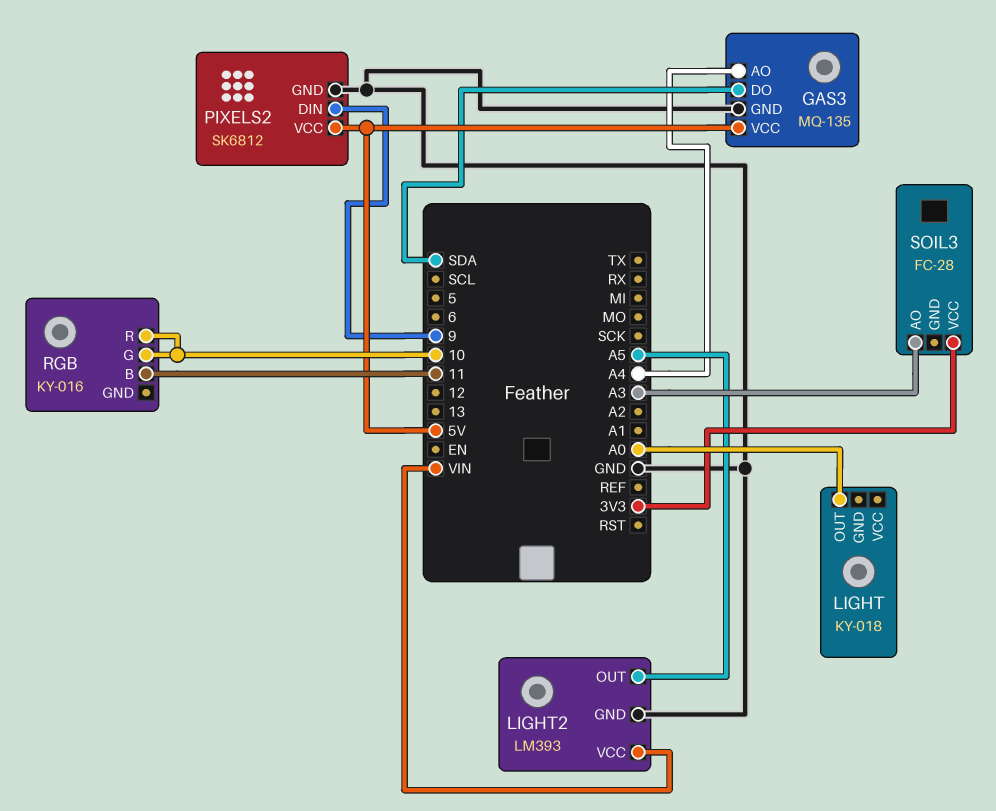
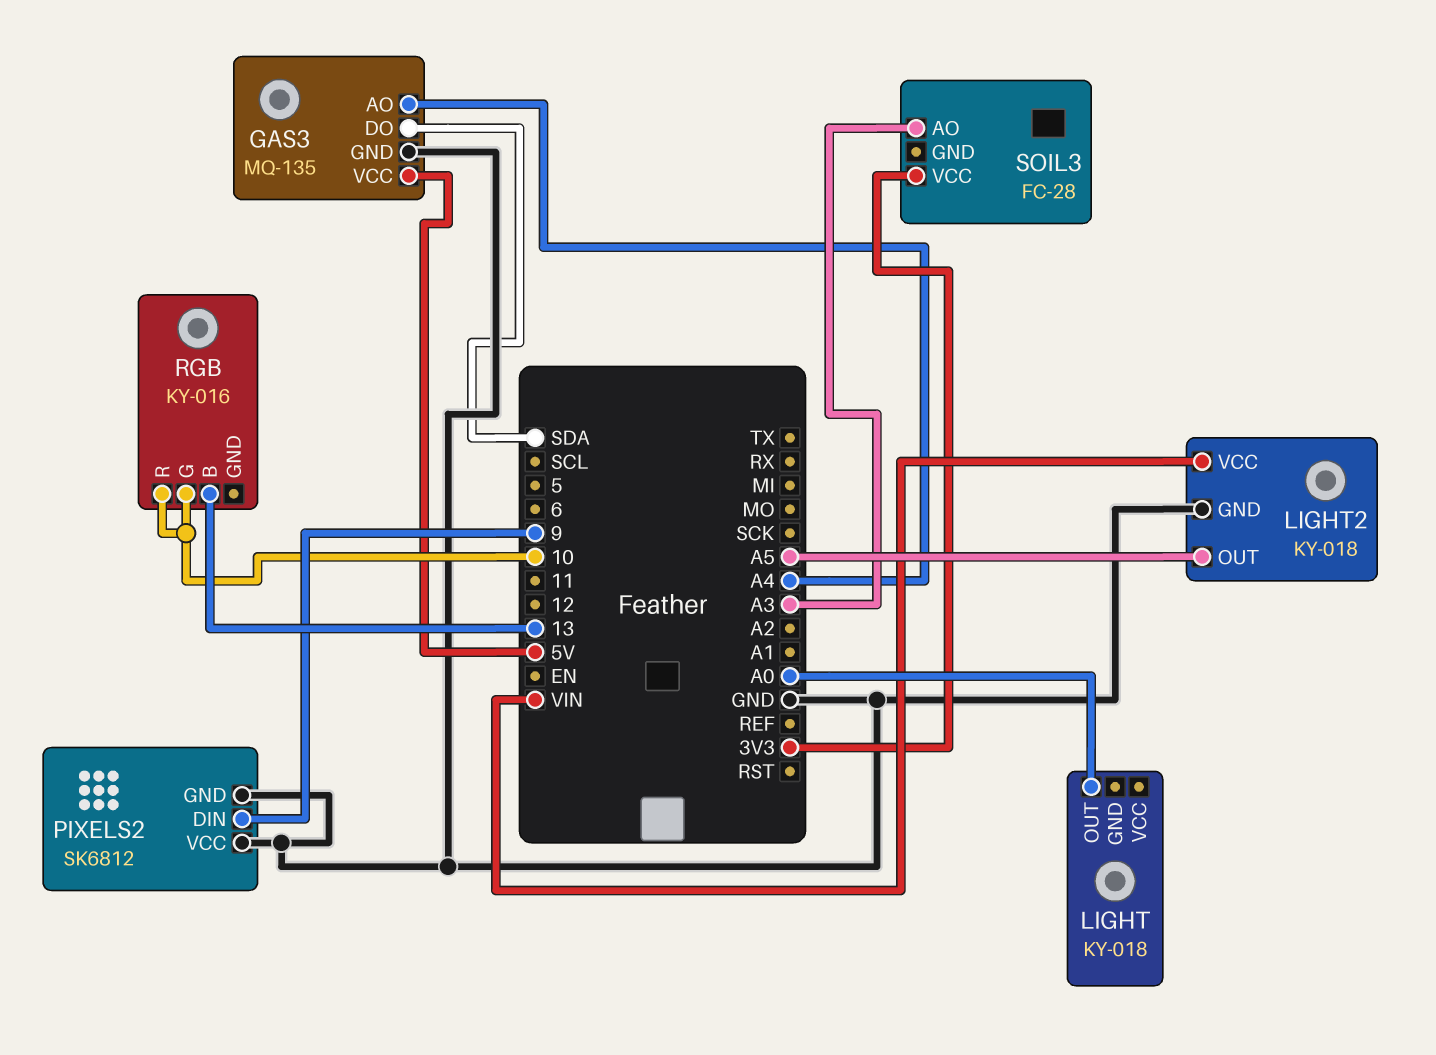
LIGHT2: LM393 -> KY-018
PIXELS2 pin VCC: 5V -> GND
RGB pin B: 11 -> 13

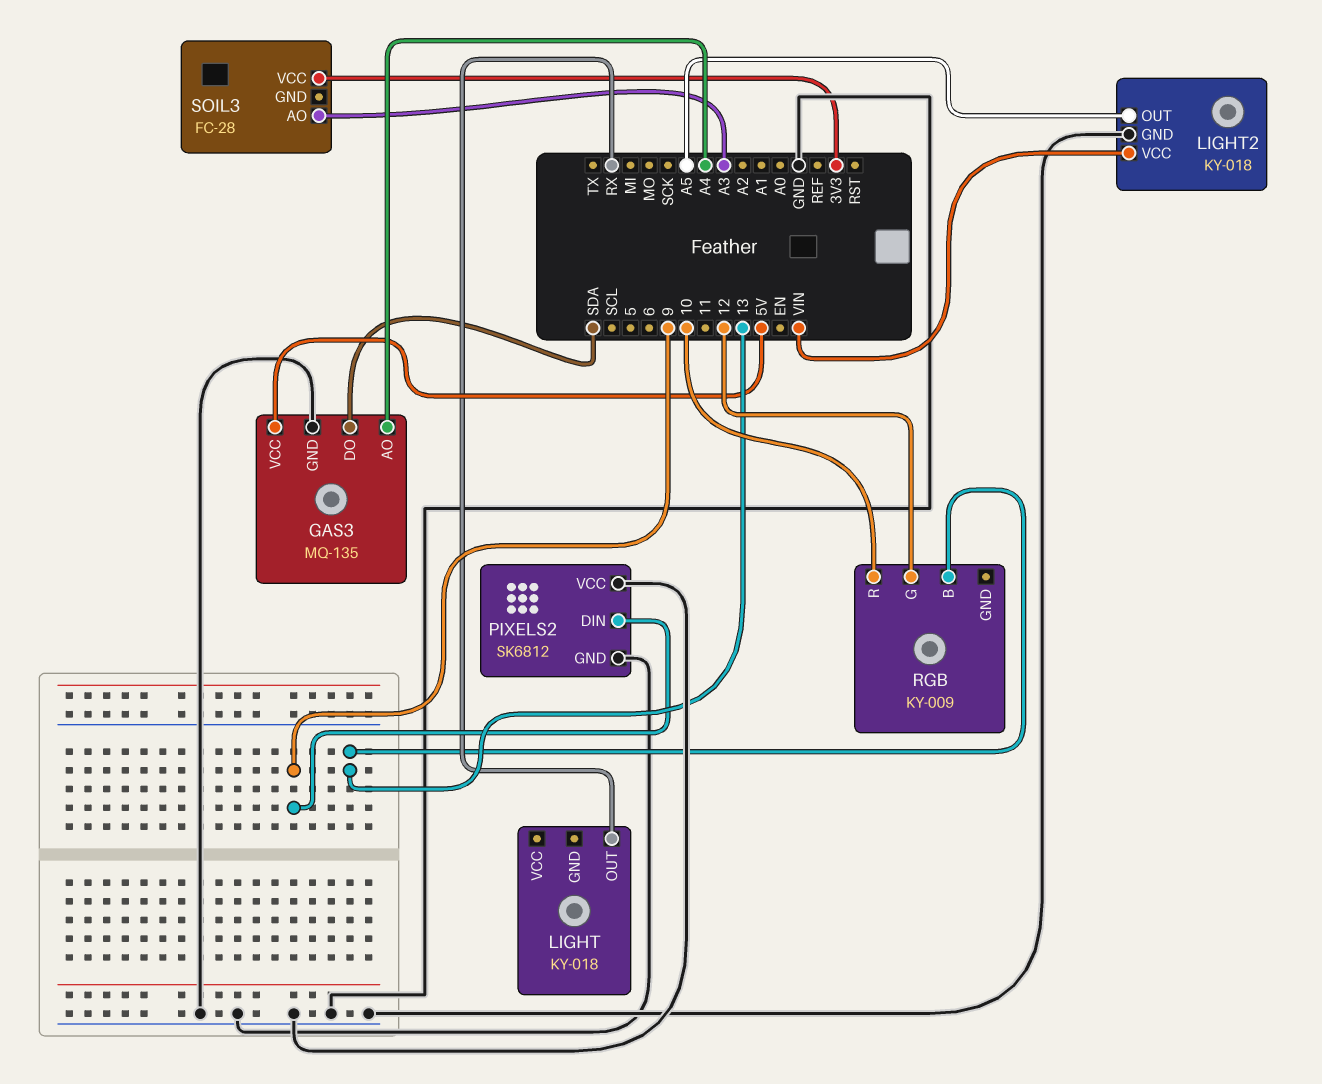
LIGHT pin OUT: A0 -> RX
RGB: KY-016 -> KY-009
RGB pin G: 10 -> 12

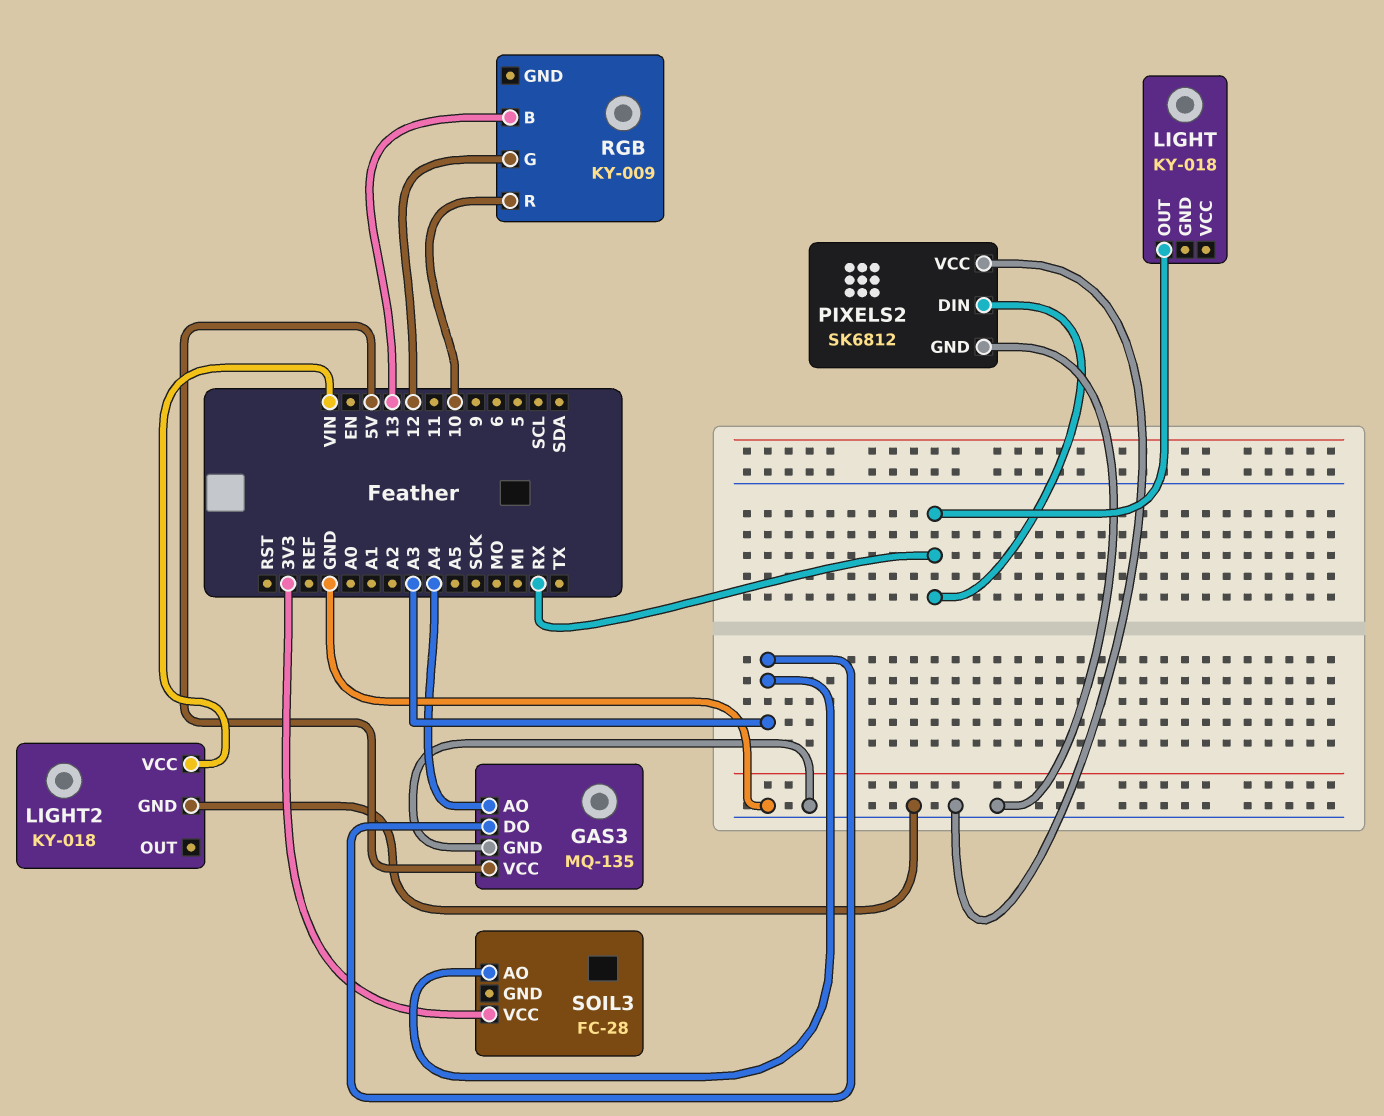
GAS3 pin DO: SDA -> A3
LIGHT2 pin OUT: A5 -> none
PIXELS2 pin DIN: 9 -> RX

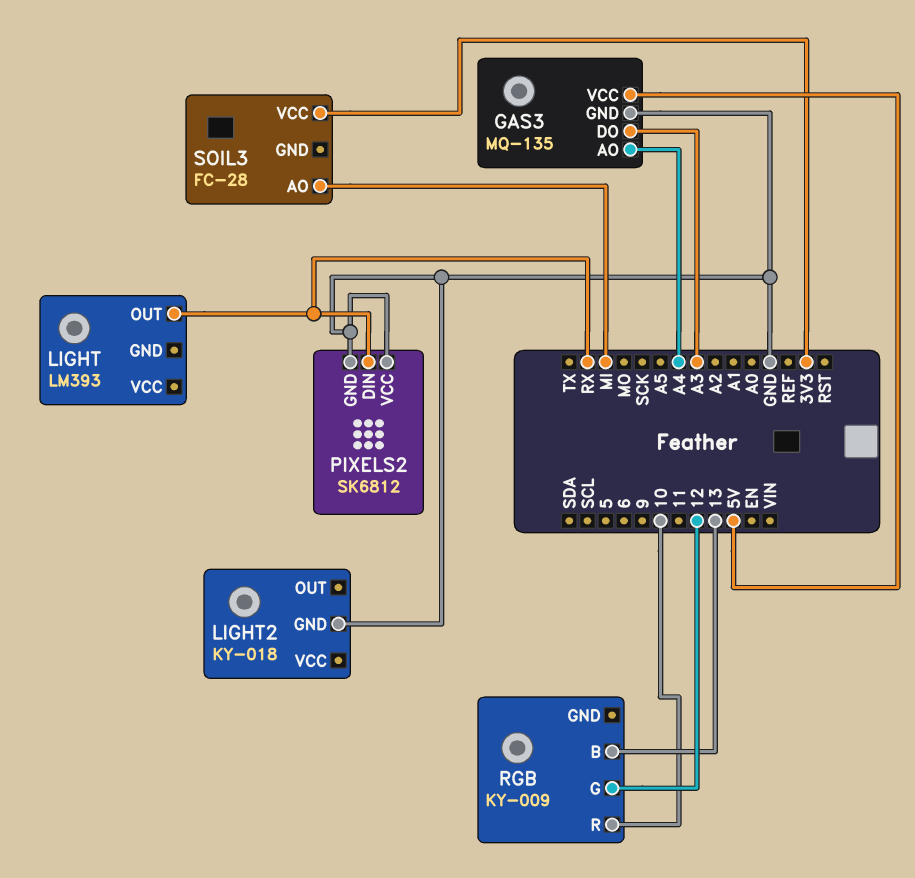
LIGHT: KY-018 -> LM393
LIGHT2 pin VCC: VIN -> none
SOIL3 pin AO: A3 -> MI

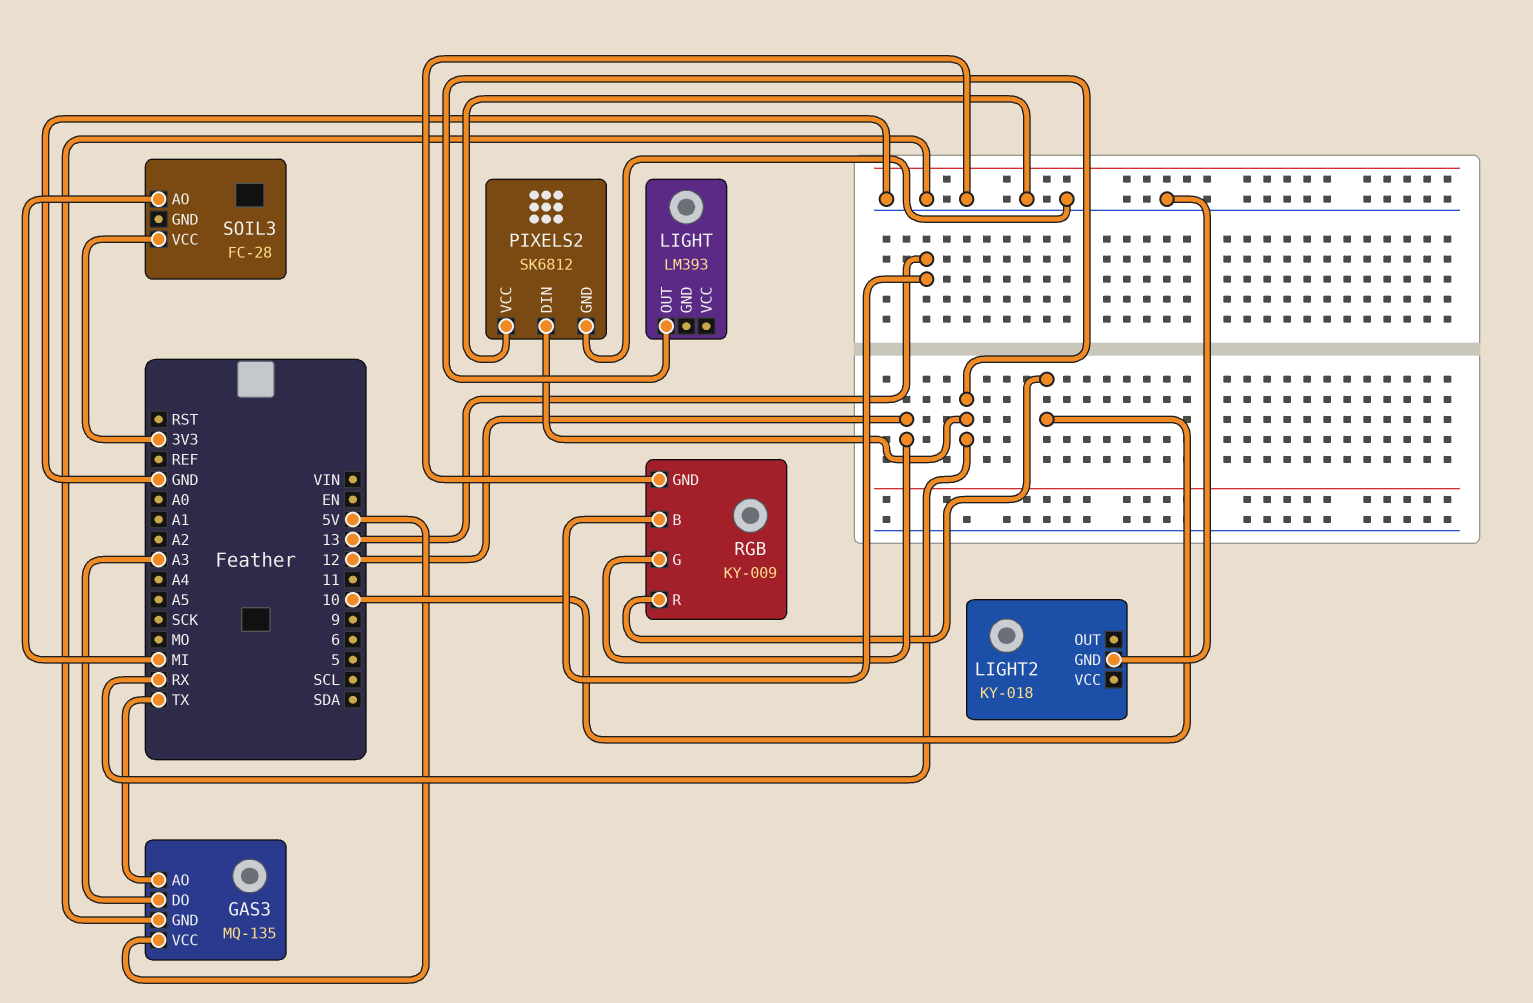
GAS3 pin AO: A4 -> TX
RGB pin GND: none -> GND

